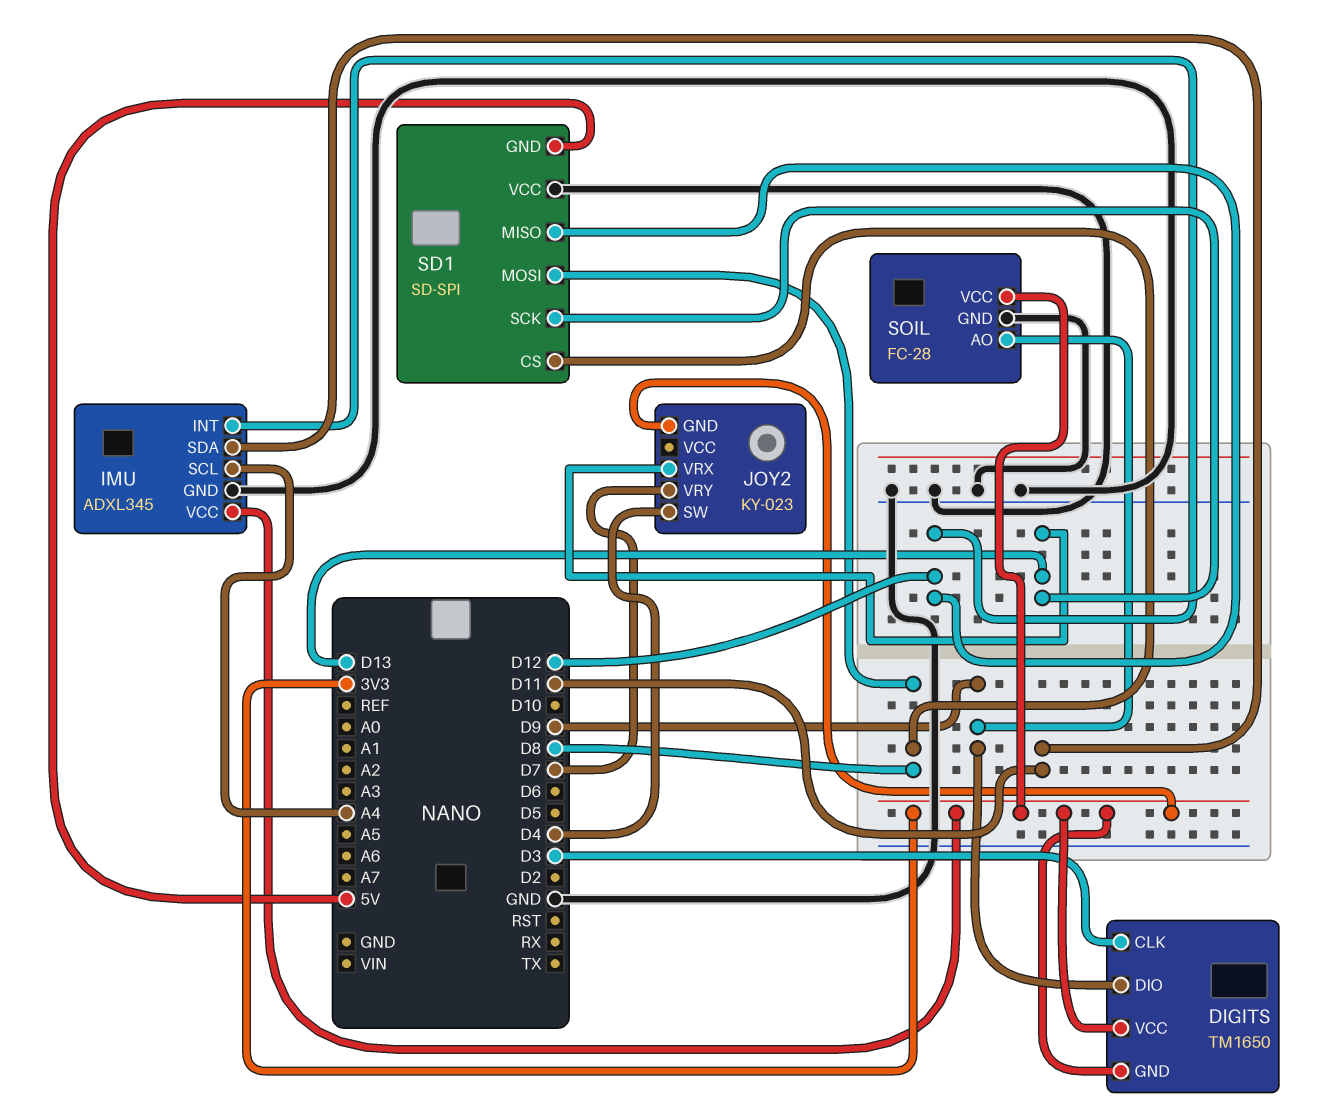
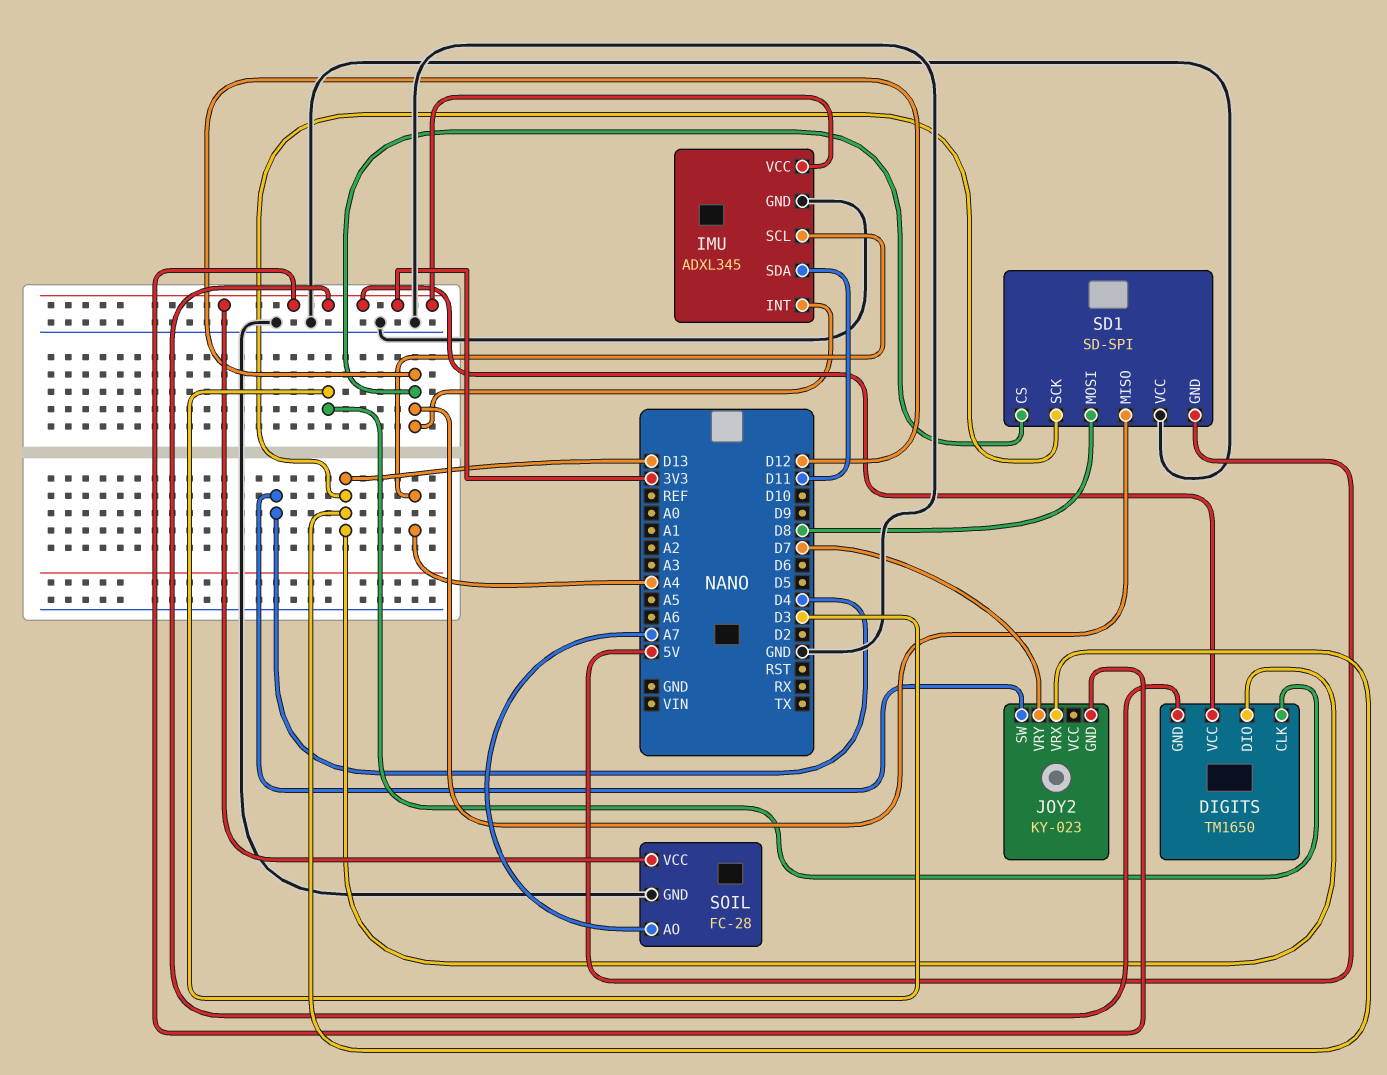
DIGITS pin DIO: D9 -> D13
SD1 pin CS: D8 -> D12
SOIL pin AO: D9 -> A7

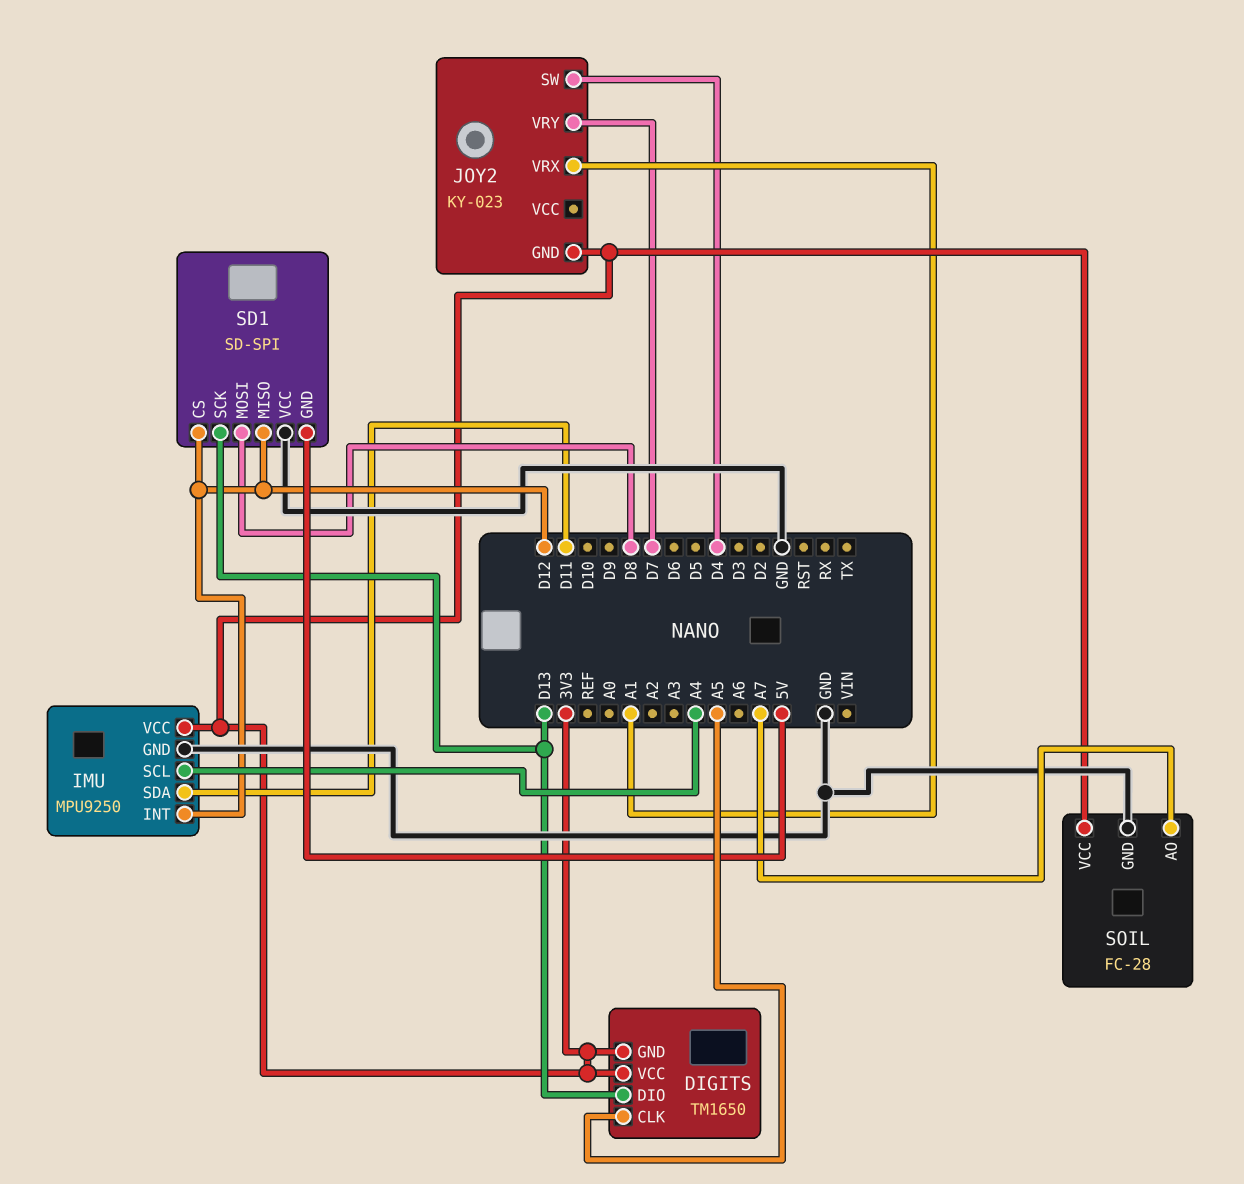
DIGITS pin CLK: D3 -> A5
IMU: ADXL345 -> MPU9250
JOY2 pin VRX: D13 -> A1

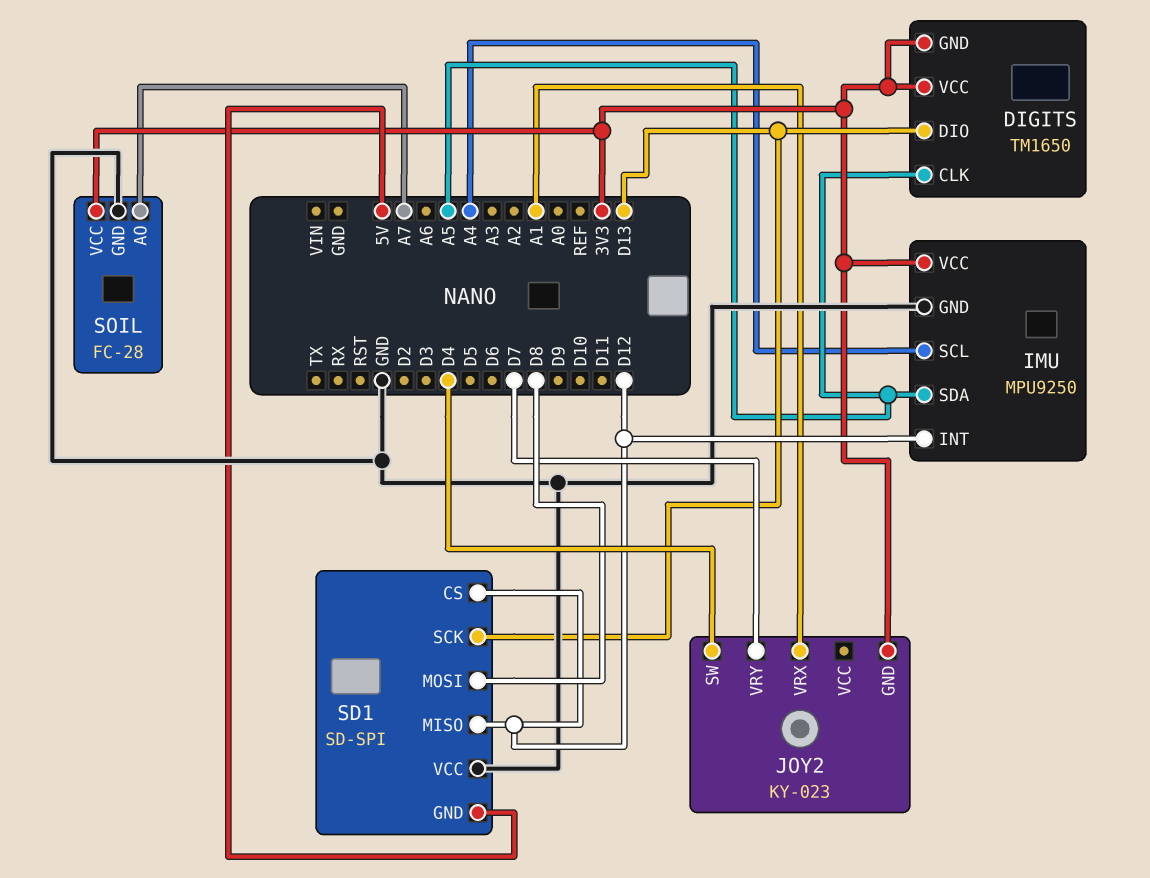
IMU pin SDA: D11 -> A5

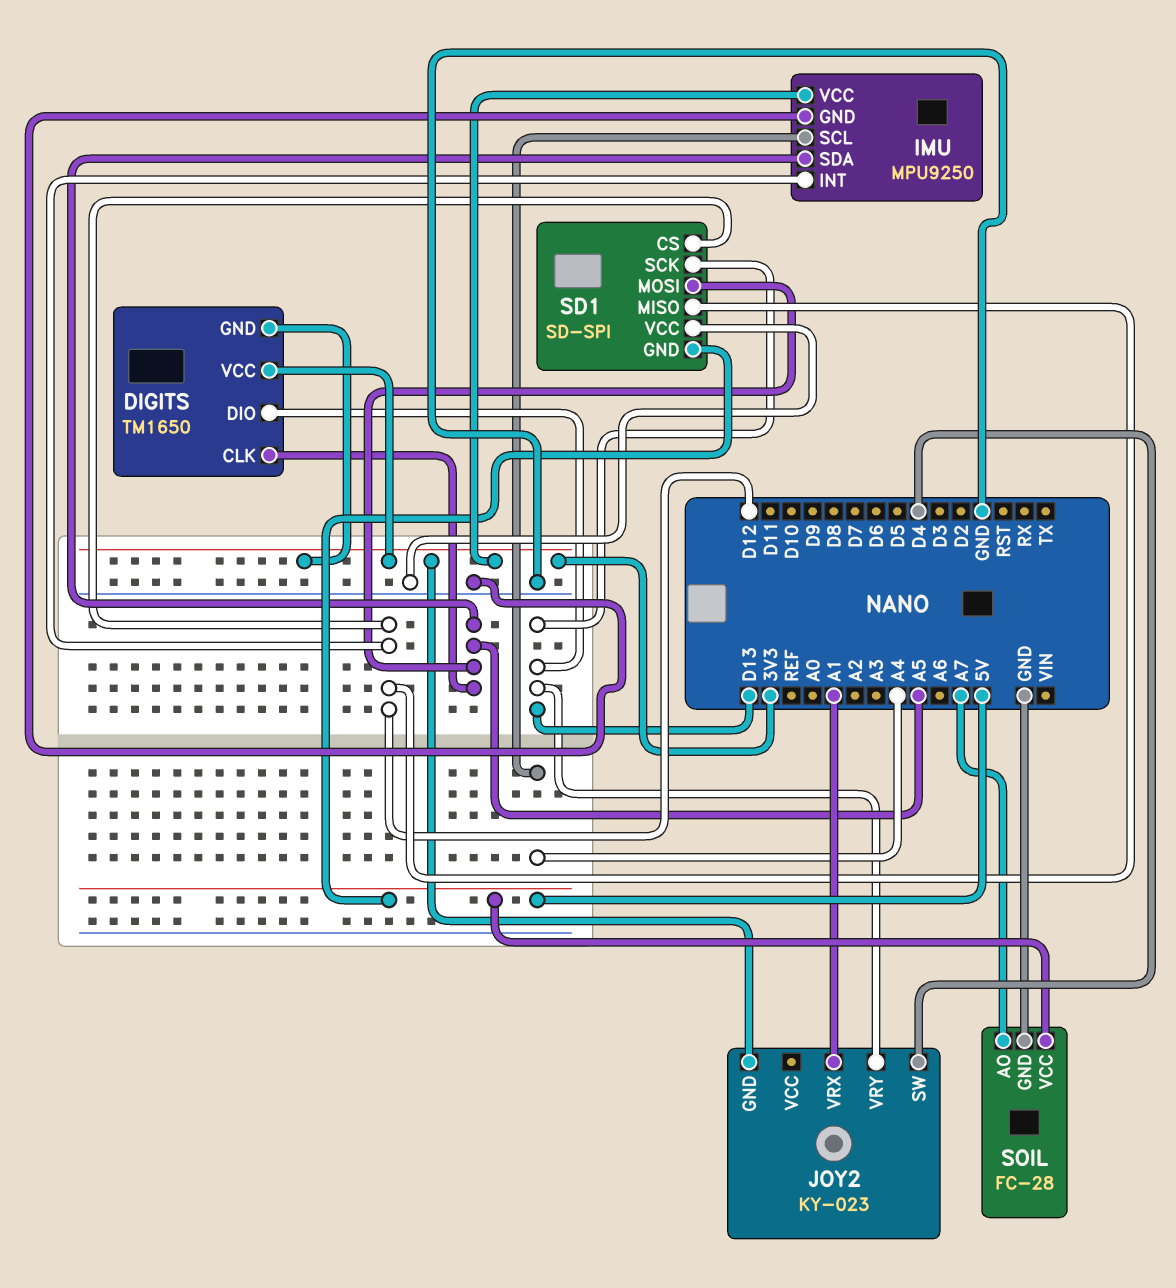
JOY2 pin VRY: D7 -> D13
SD1 pin MOSI: D8 -> A5
SOIL pin VCC: 3V3 -> 5V

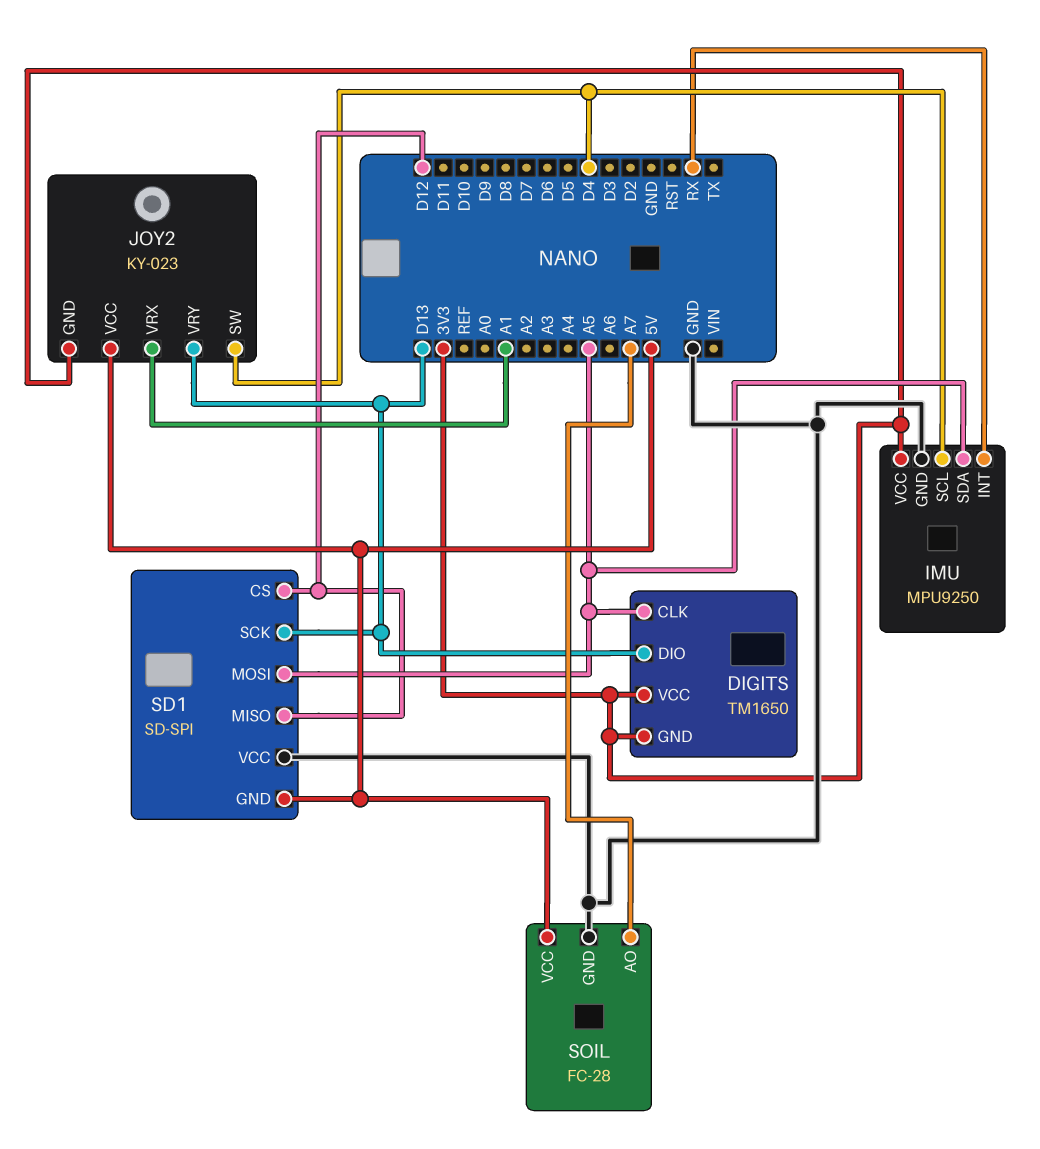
IMU pin INT: D12 -> RX
IMU pin SCL: A4 -> D4
JOY2 pin VCC: none -> 5V

